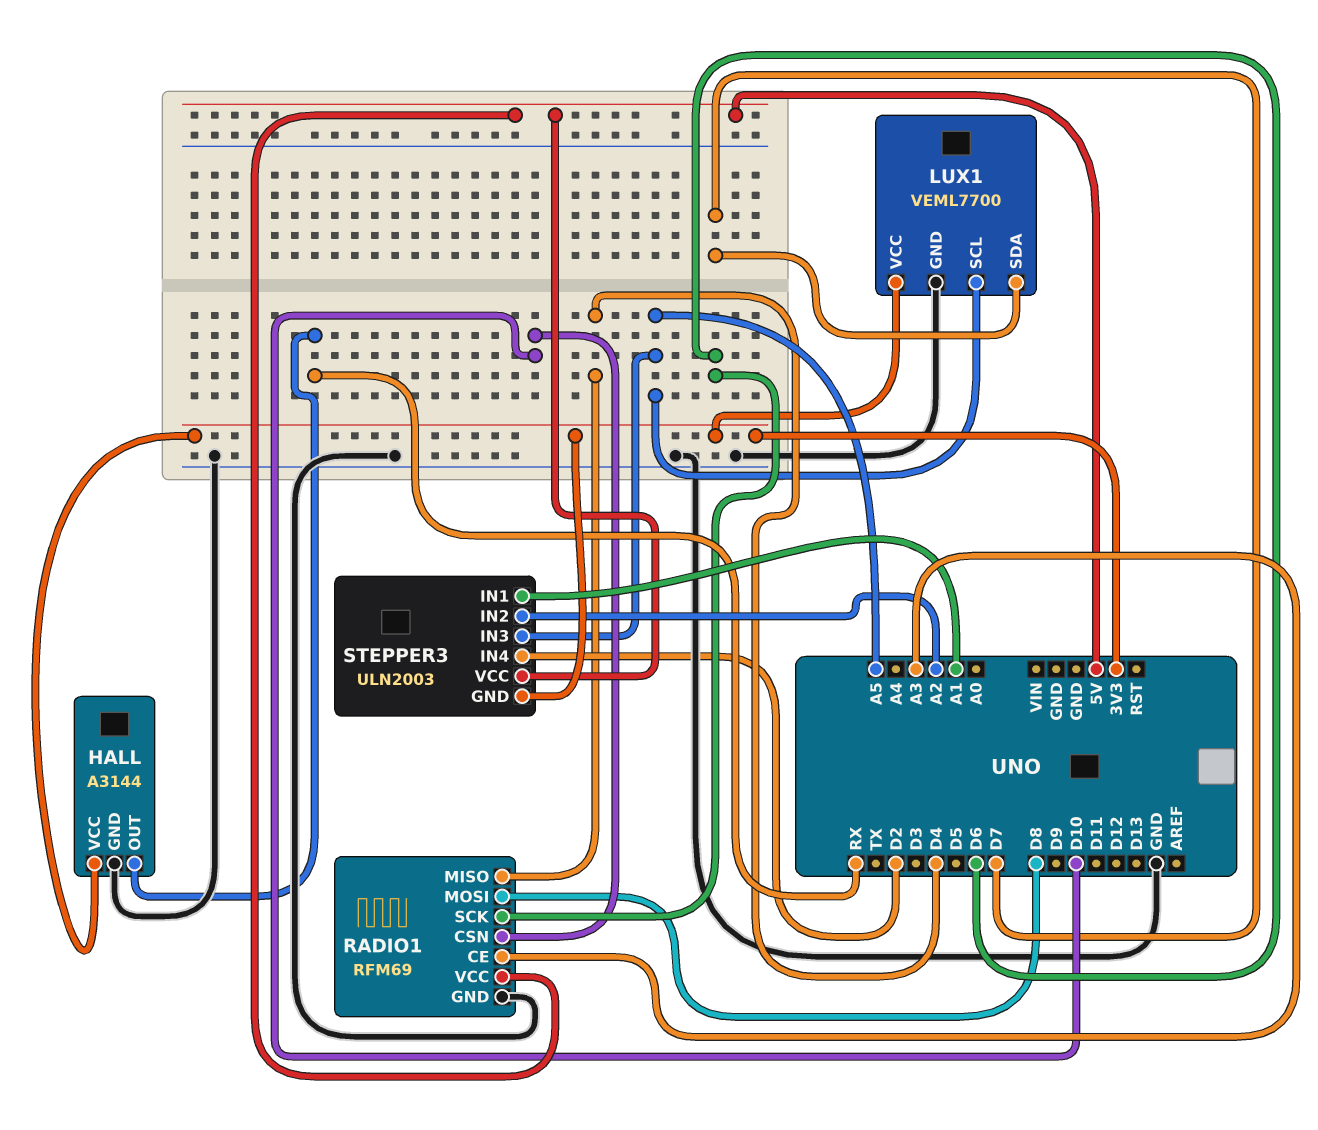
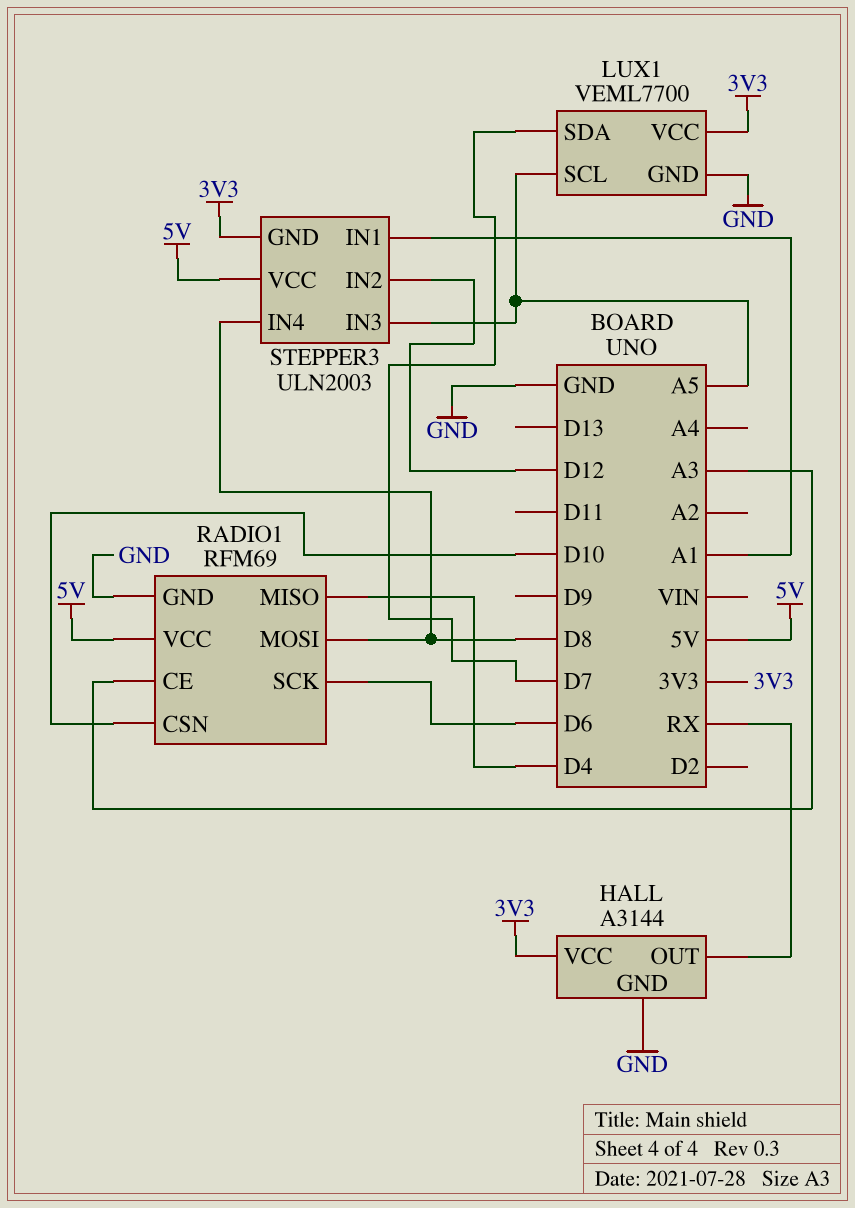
STEPPER3 pin IN2: A2 -> D12
STEPPER3 pin IN4: D2 -> D8

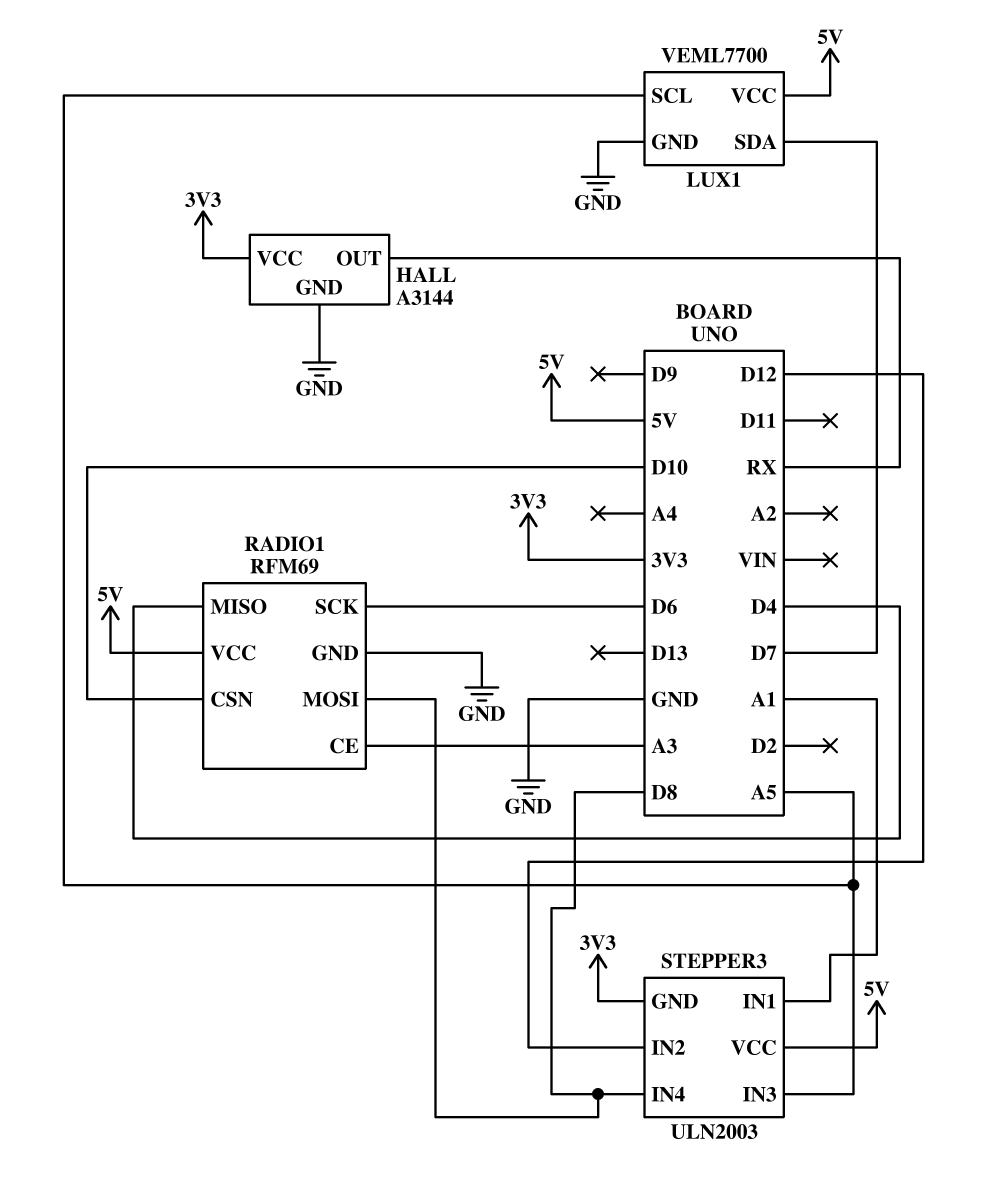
LUX1 pin VCC: 3V3 -> 5V

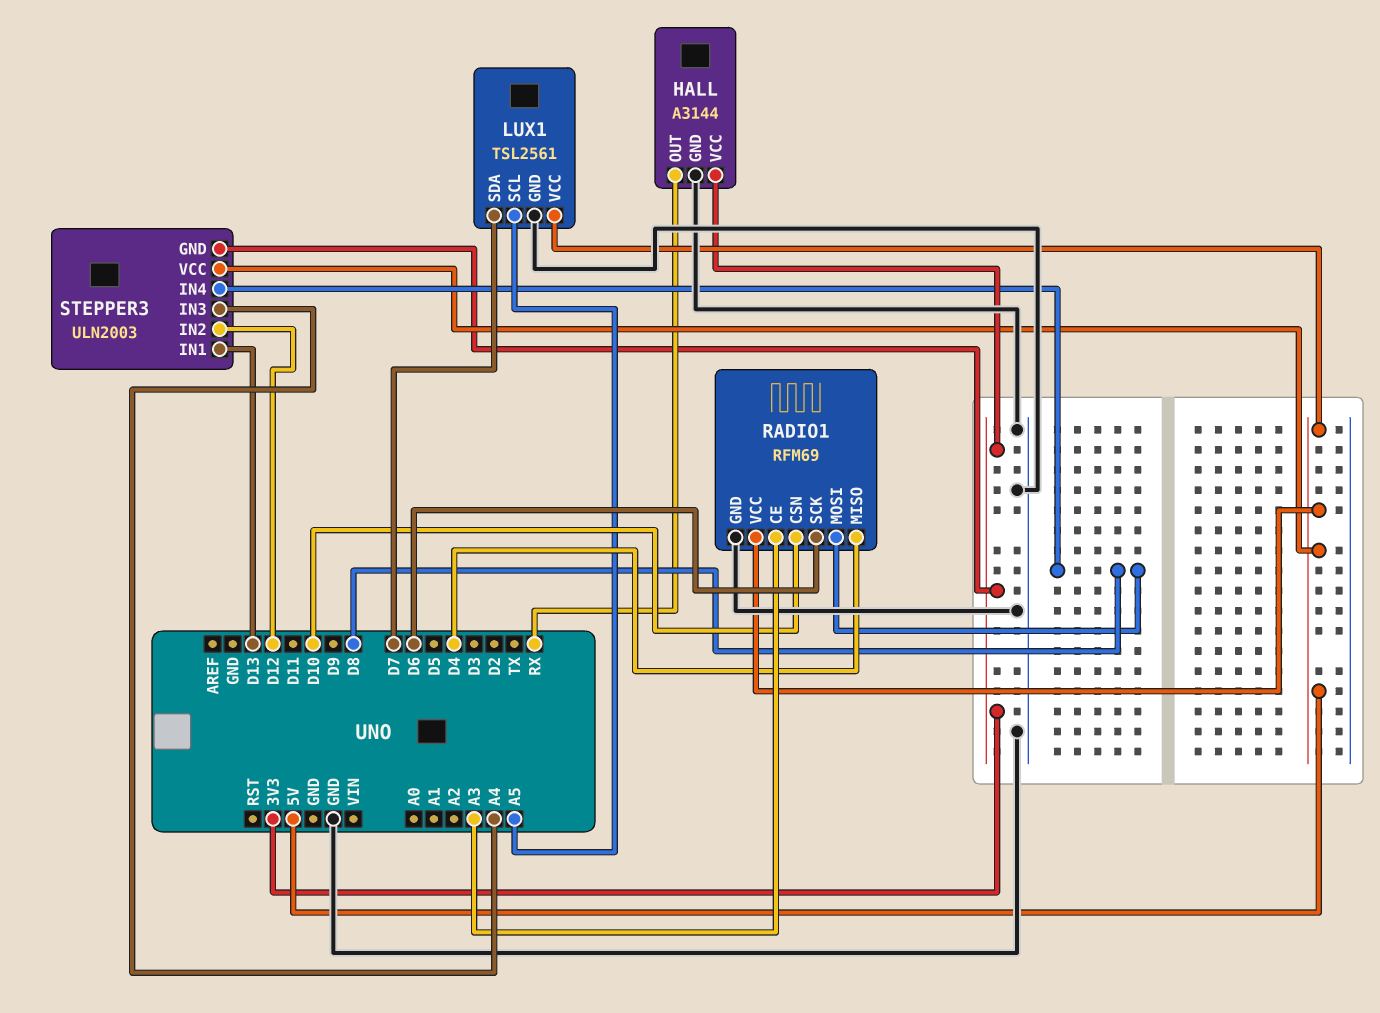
LUX1: VEML7700 -> TSL2561
STEPPER3 pin IN1: A1 -> D13
STEPPER3 pin IN3: A5 -> A4

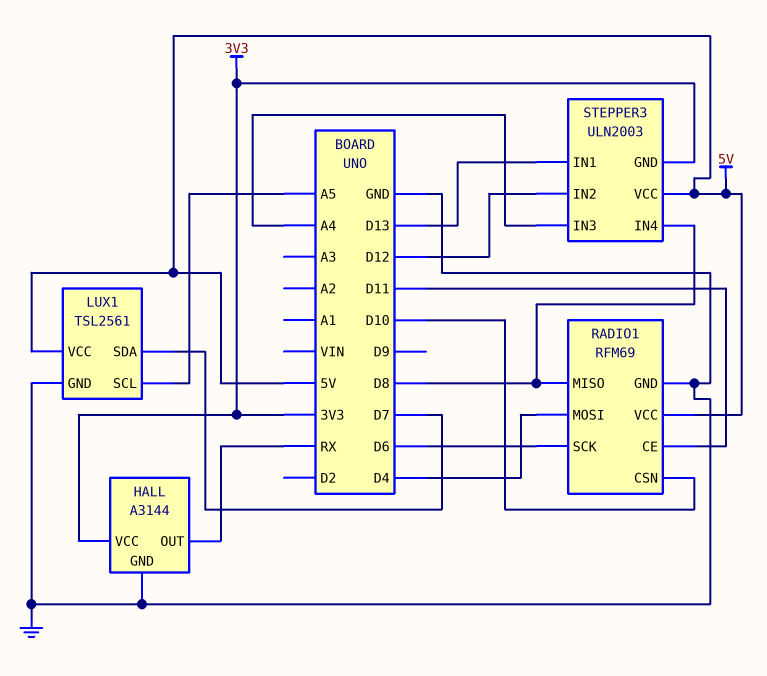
RADIO1 pin CE: A3 -> D11
RADIO1 pin MISO: D4 -> D8
RADIO1 pin MOSI: D8 -> D4

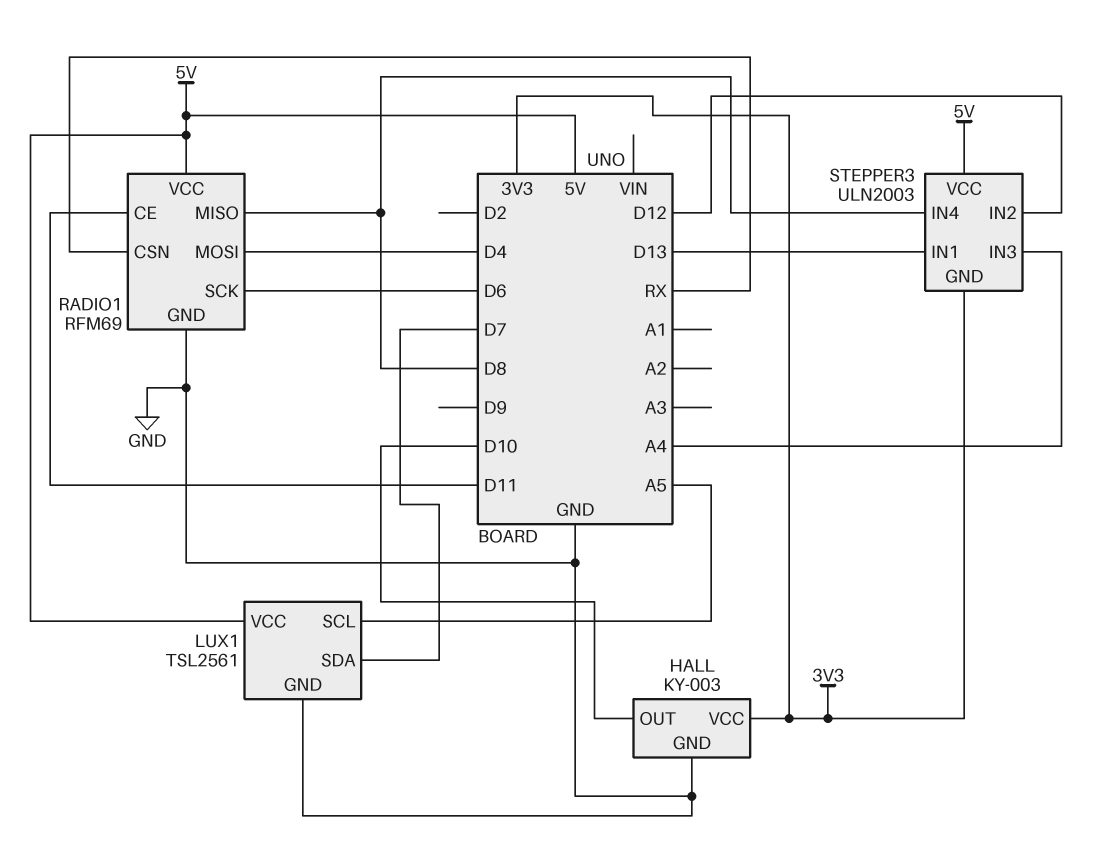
HALL: A3144 -> KY-003
HALL pin OUT: RX -> D10
RADIO1 pin CSN: D10 -> RX

